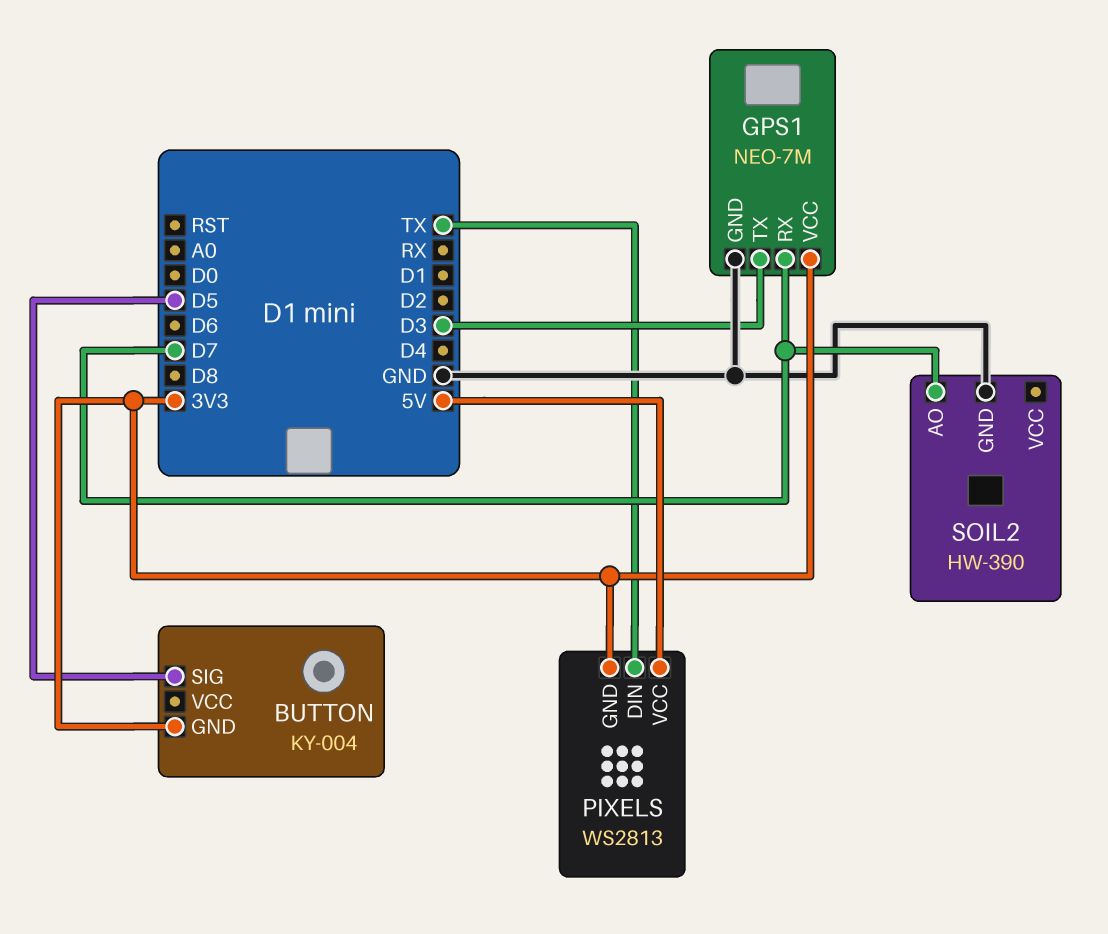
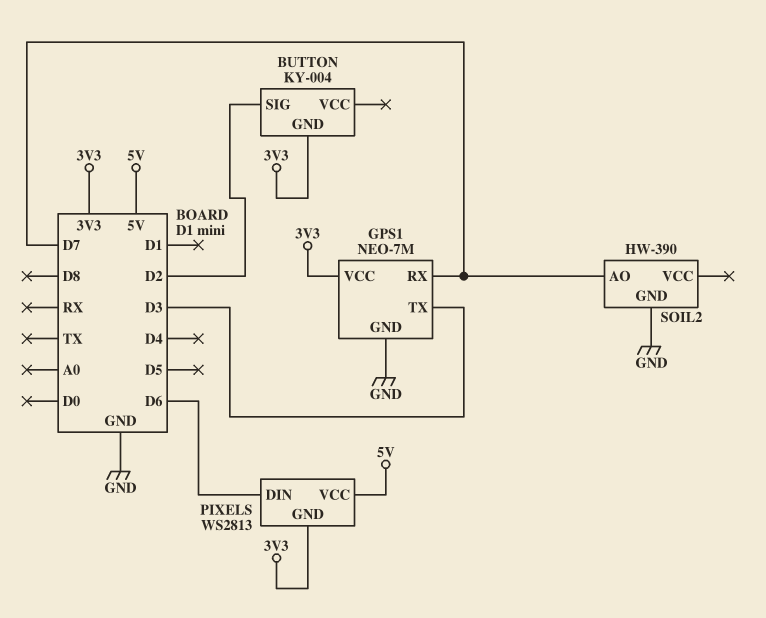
BUTTON pin SIG: D5 -> D2
PIXELS pin DIN: TX -> D6

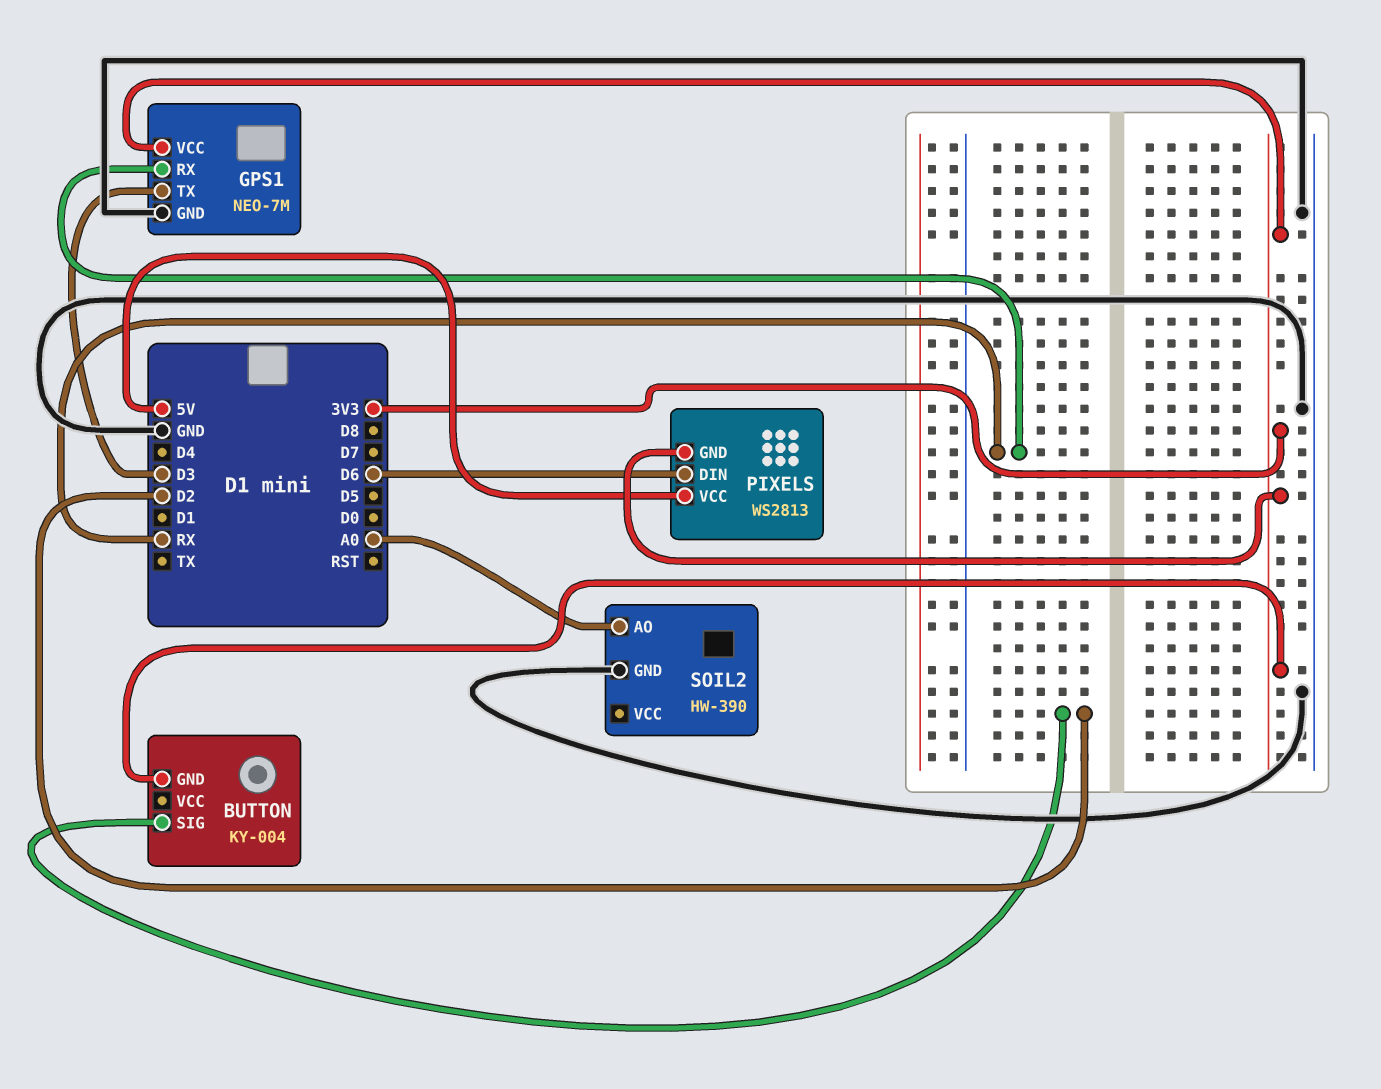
GPS1 pin RX: D7 -> RX
SOIL2 pin AO: D7 -> A0

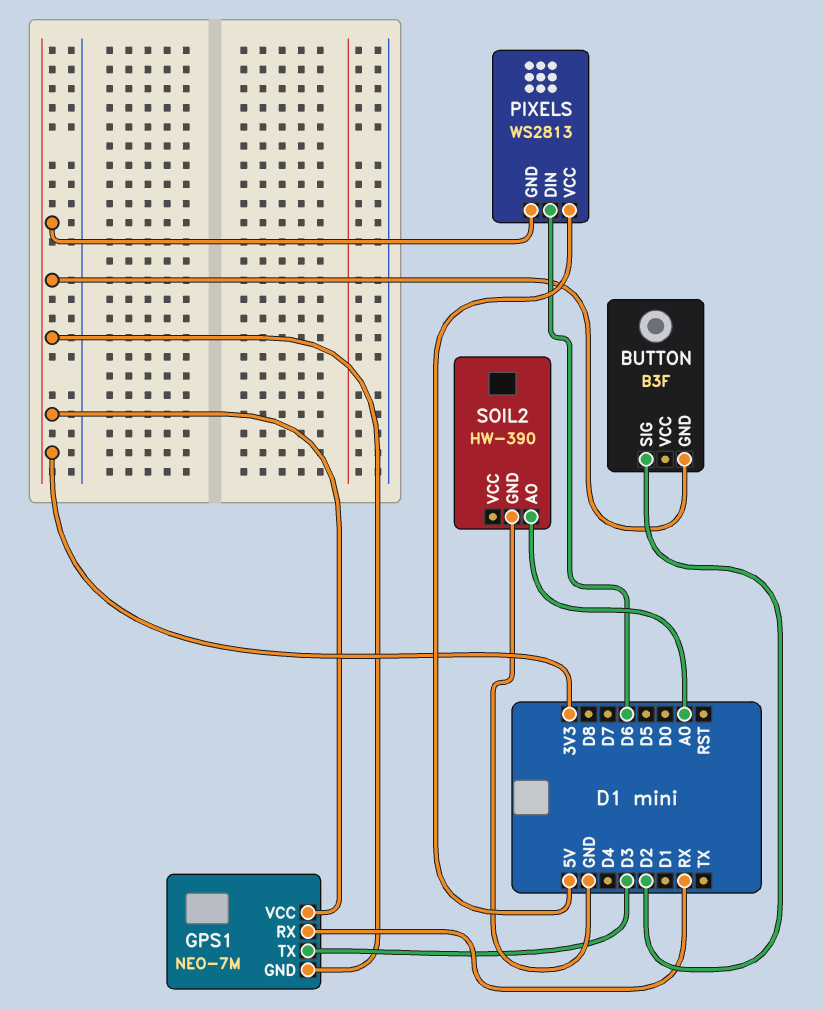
BUTTON: KY-004 -> B3F
GPS1 pin GND: GND -> 3V3

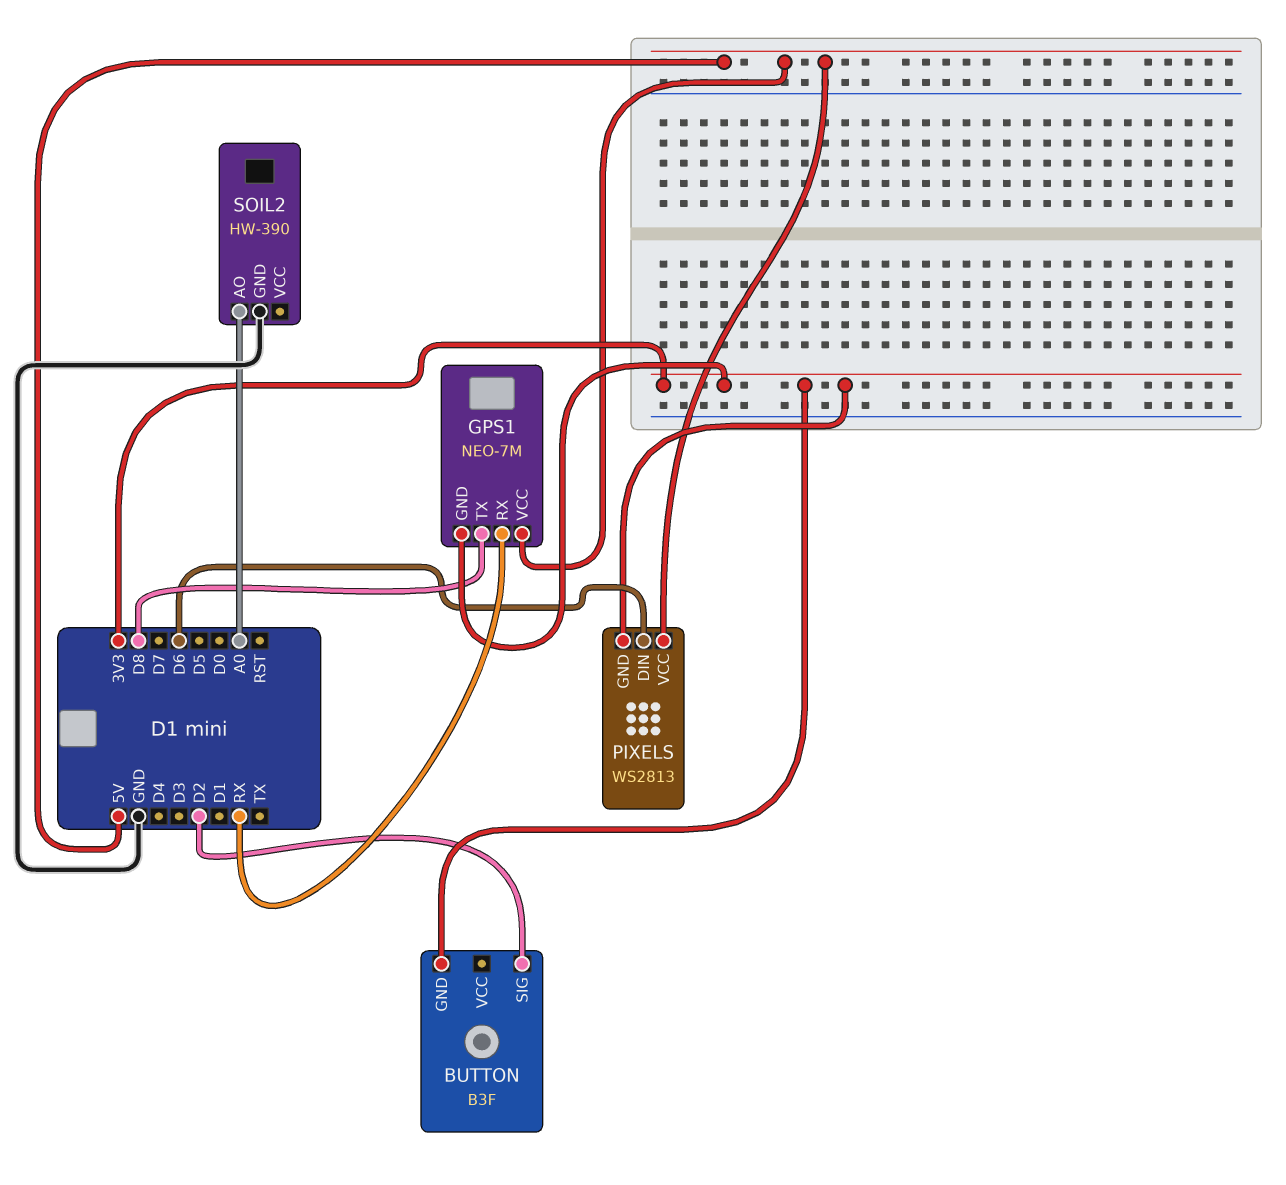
GPS1 pin TX: D3 -> D8
GPS1 pin VCC: 3V3 -> 5V

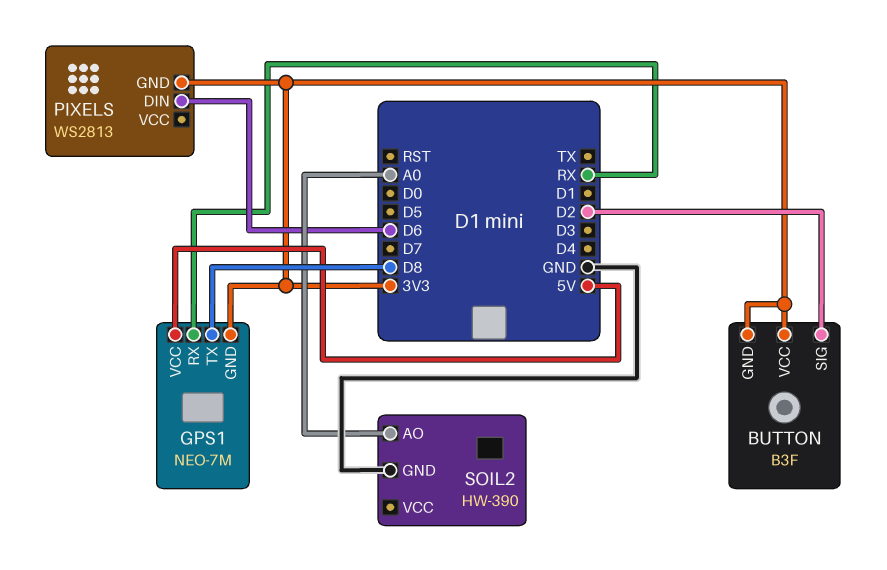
BUTTON pin VCC: none -> 3V3
PIXELS pin VCC: 5V -> none

